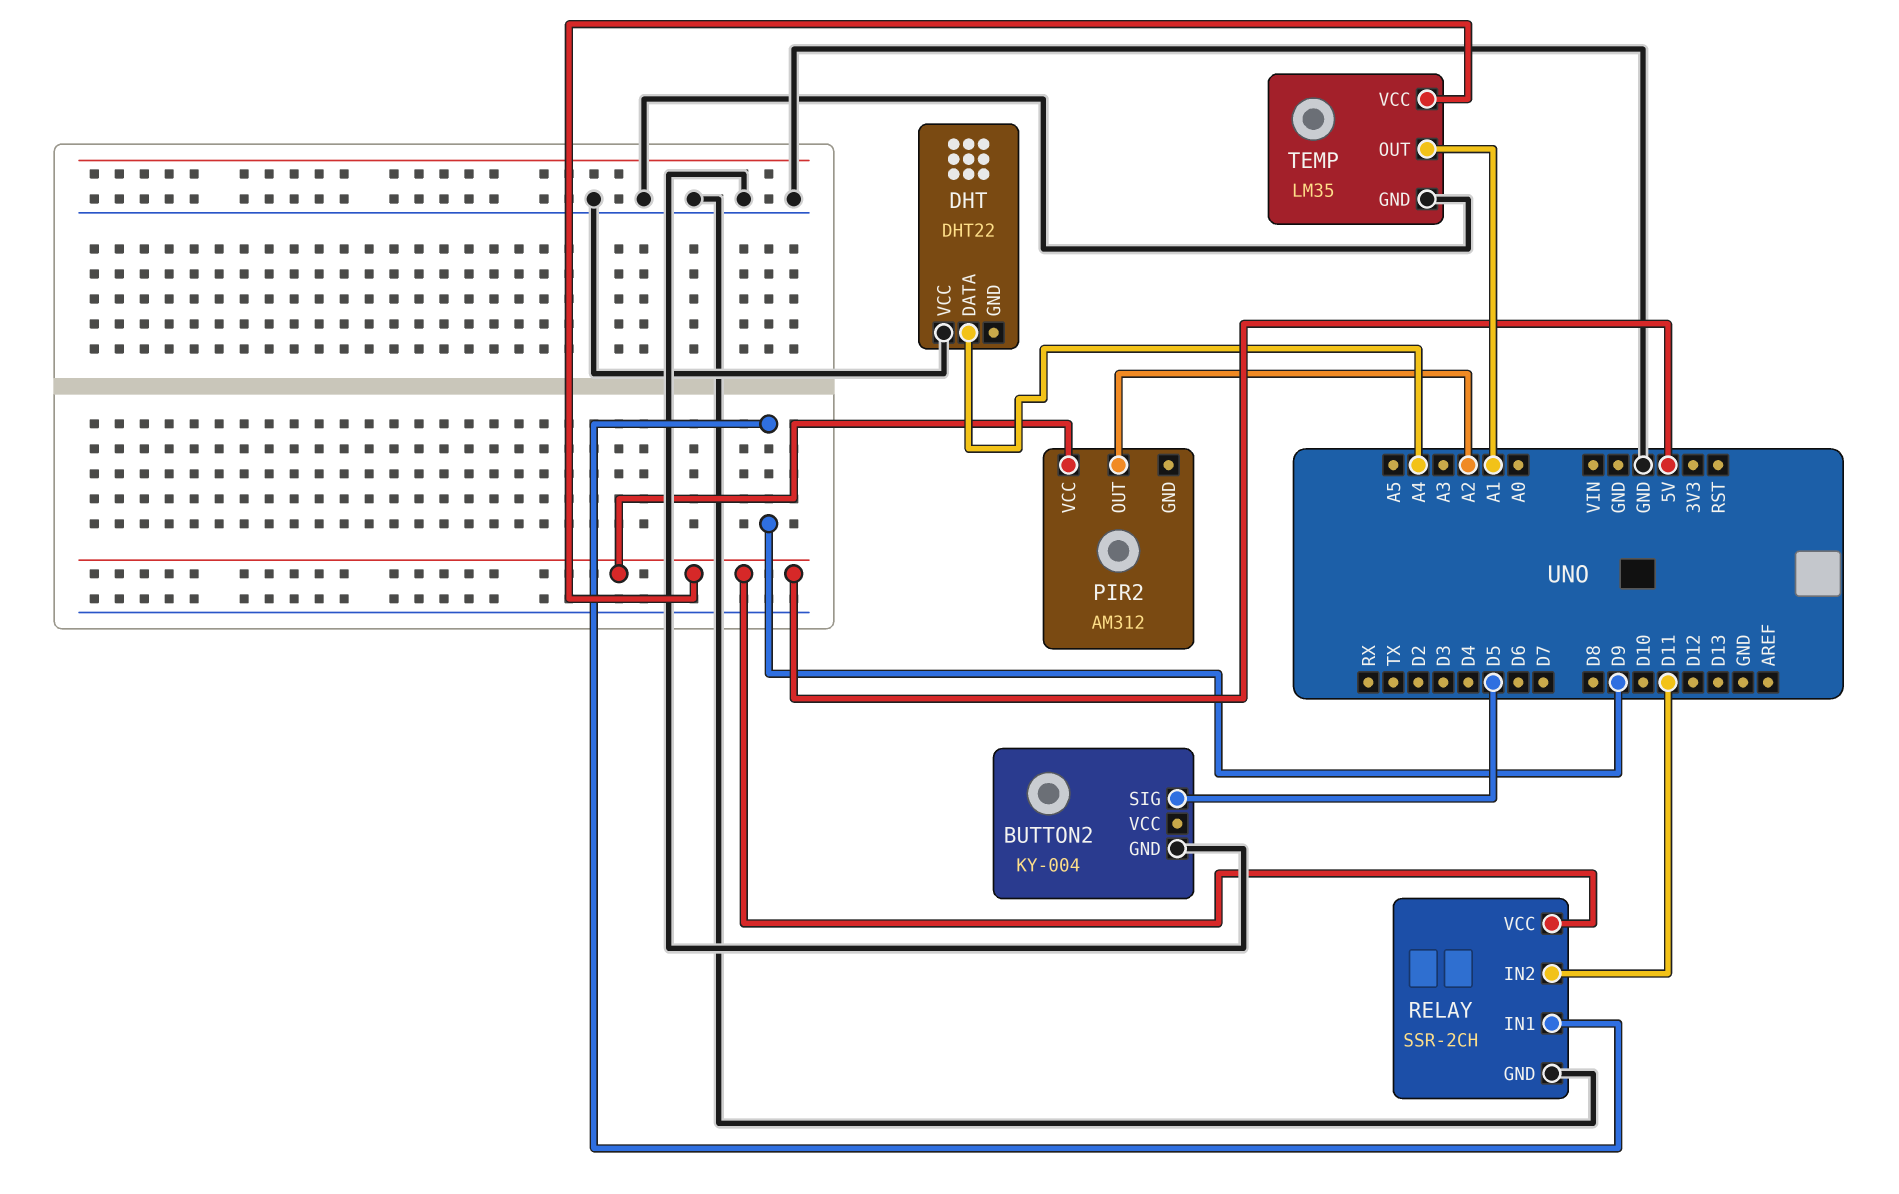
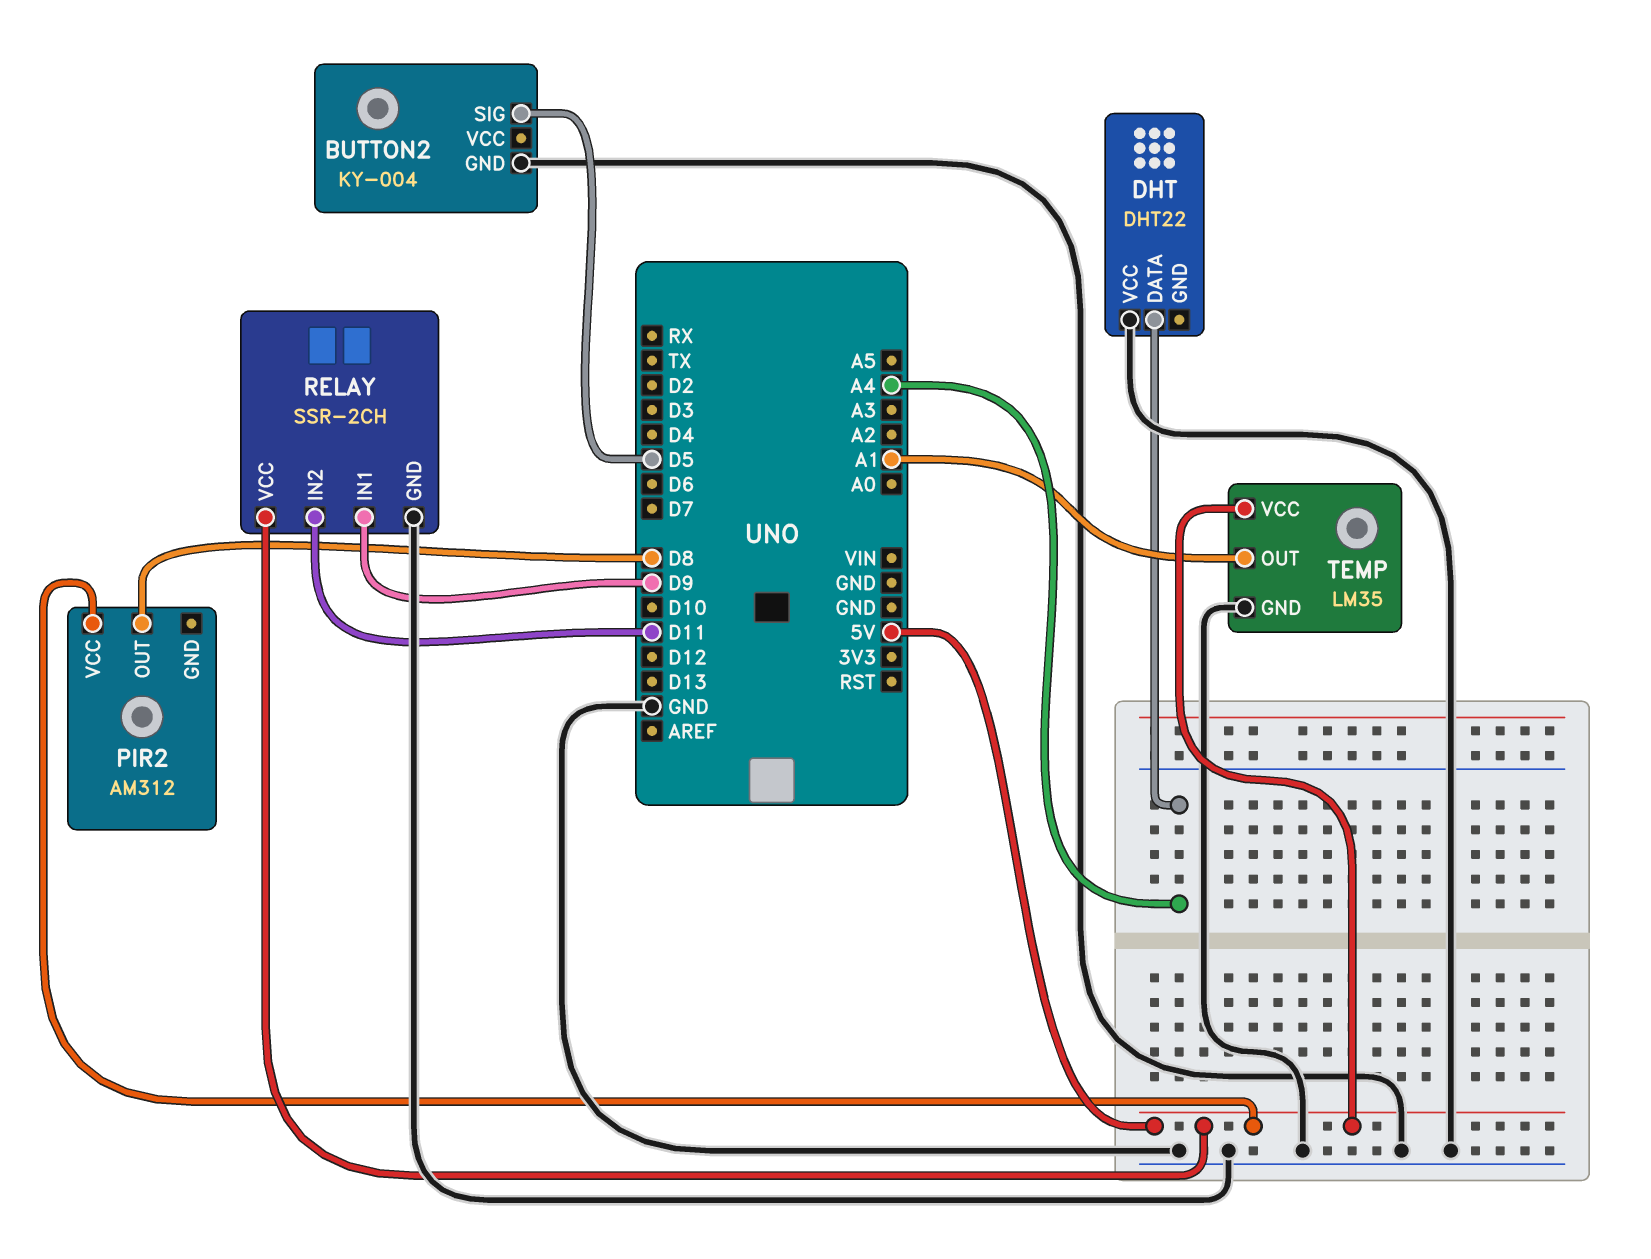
PIR2 pin OUT: A2 -> D8

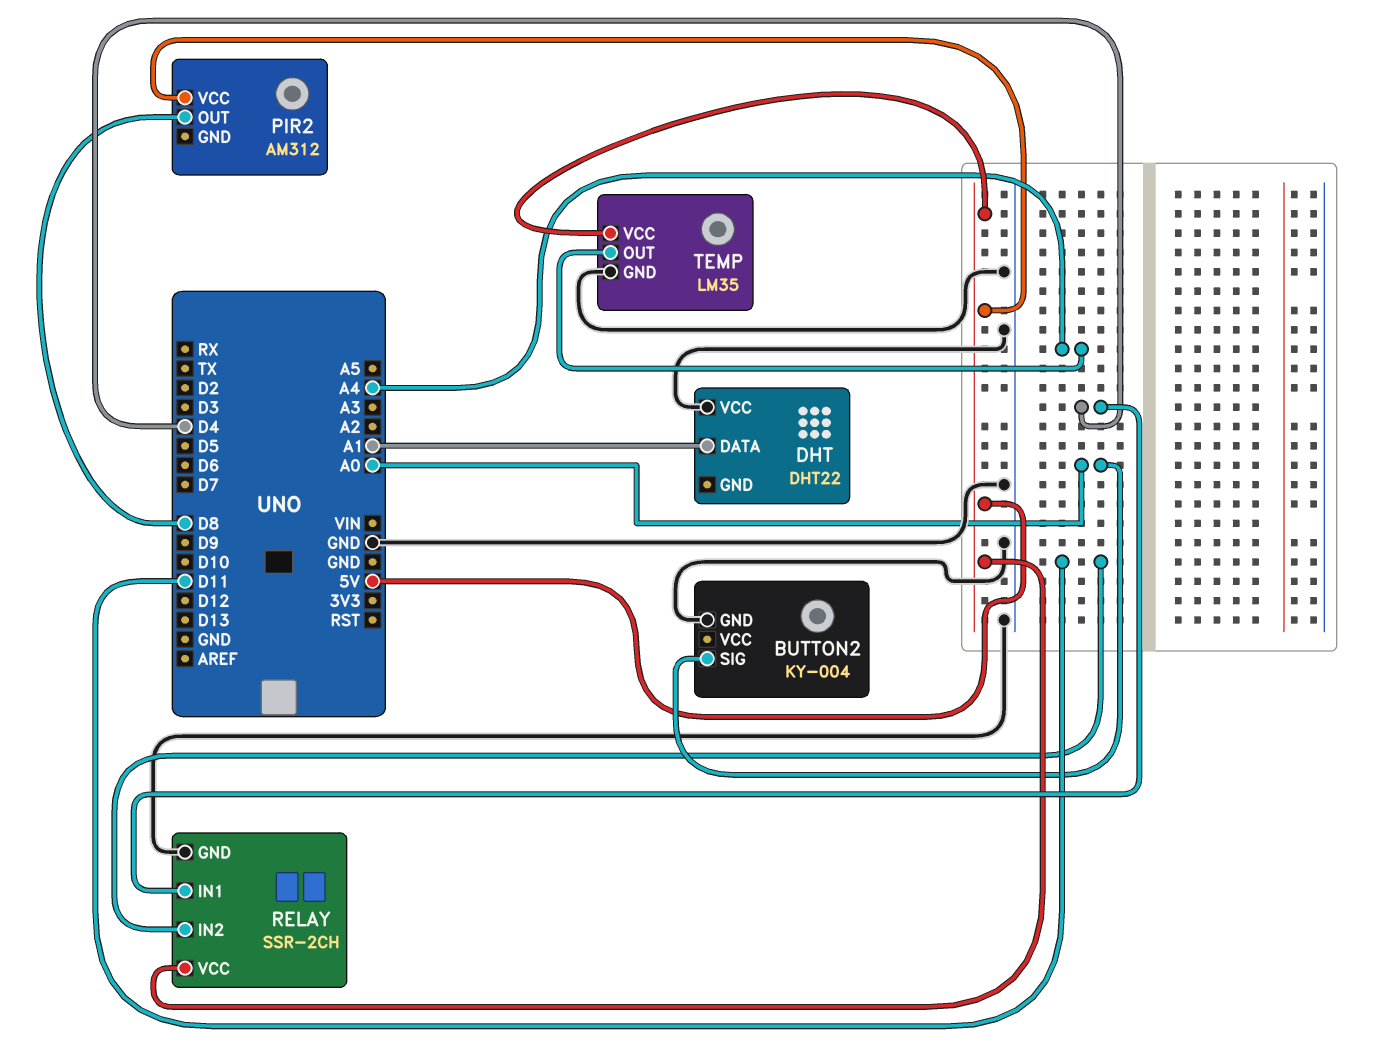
BUTTON2 pin SIG: D5 -> A0
DHT pin DATA: A4 -> A1
RELAY pin IN1: D9 -> D4
TEMP pin OUT: A1 -> A4

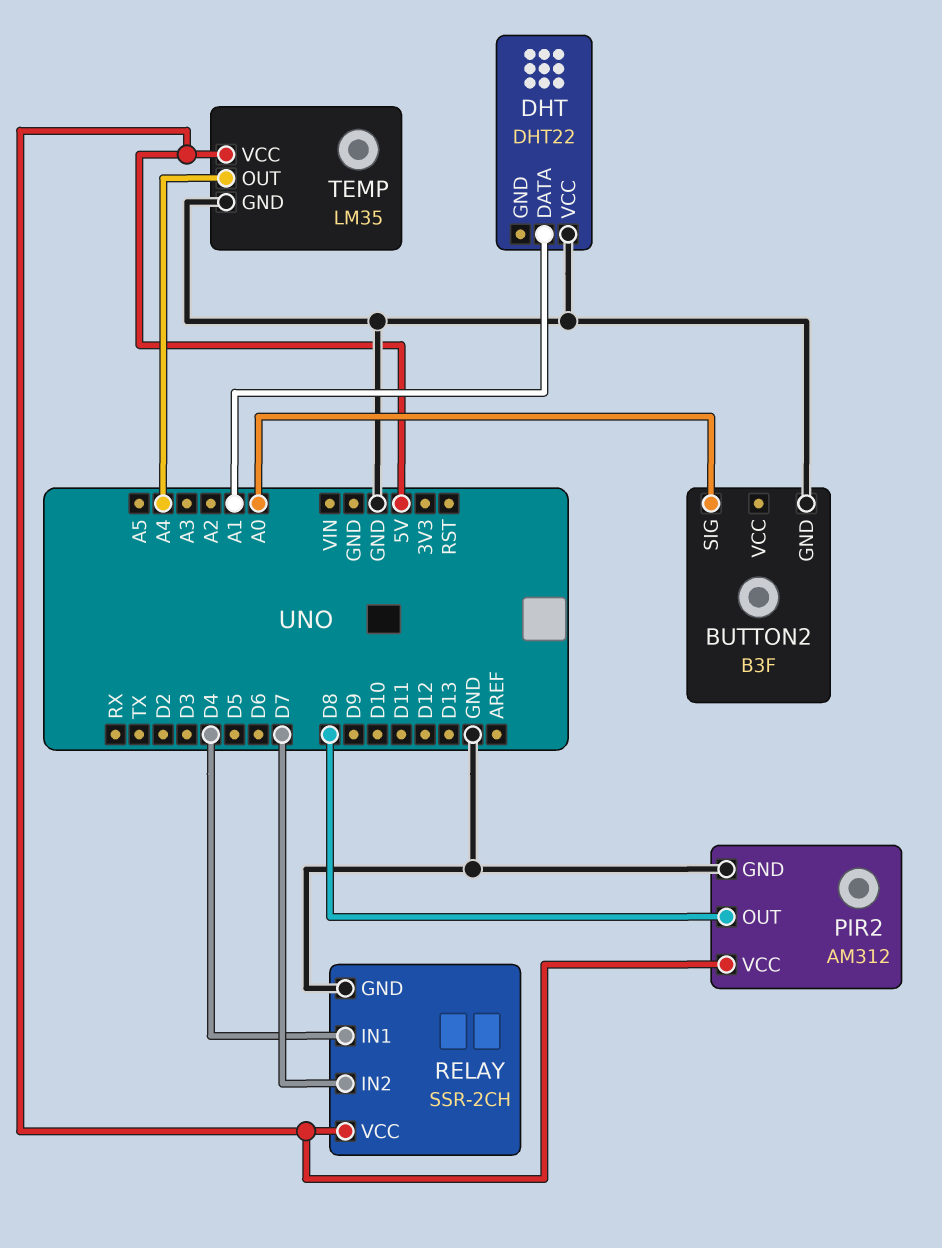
BUTTON2: KY-004 -> B3F
PIR2 pin GND: none -> GND
RELAY pin IN2: D11 -> D7

